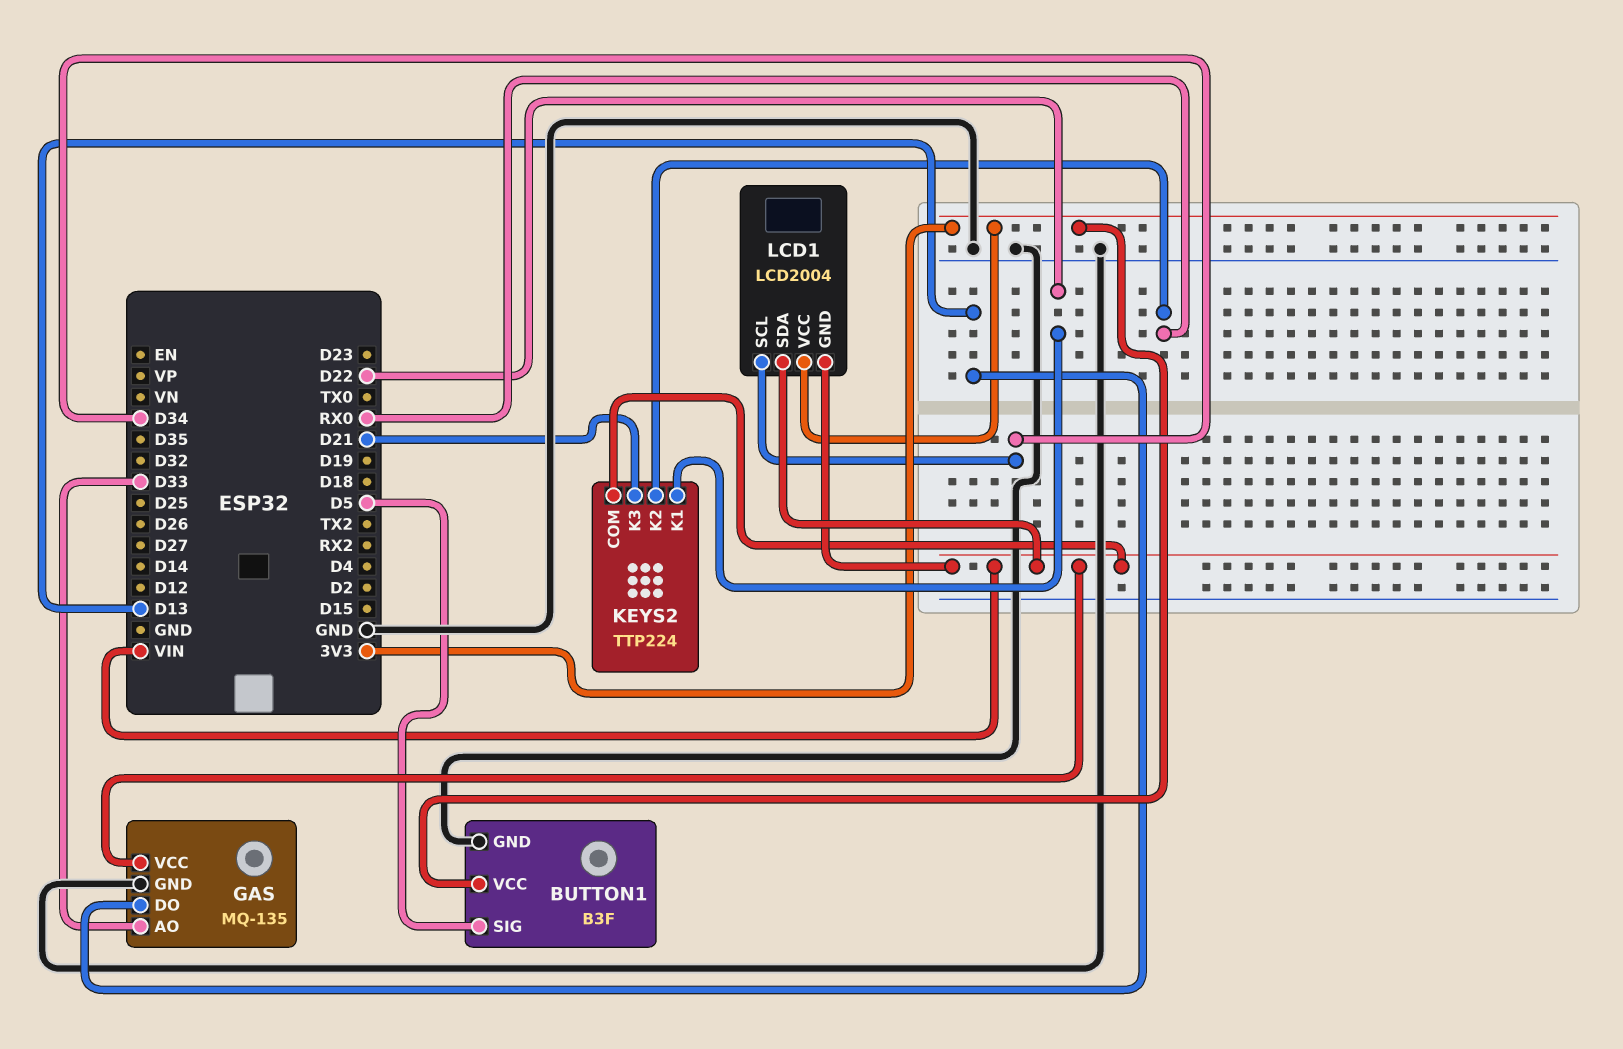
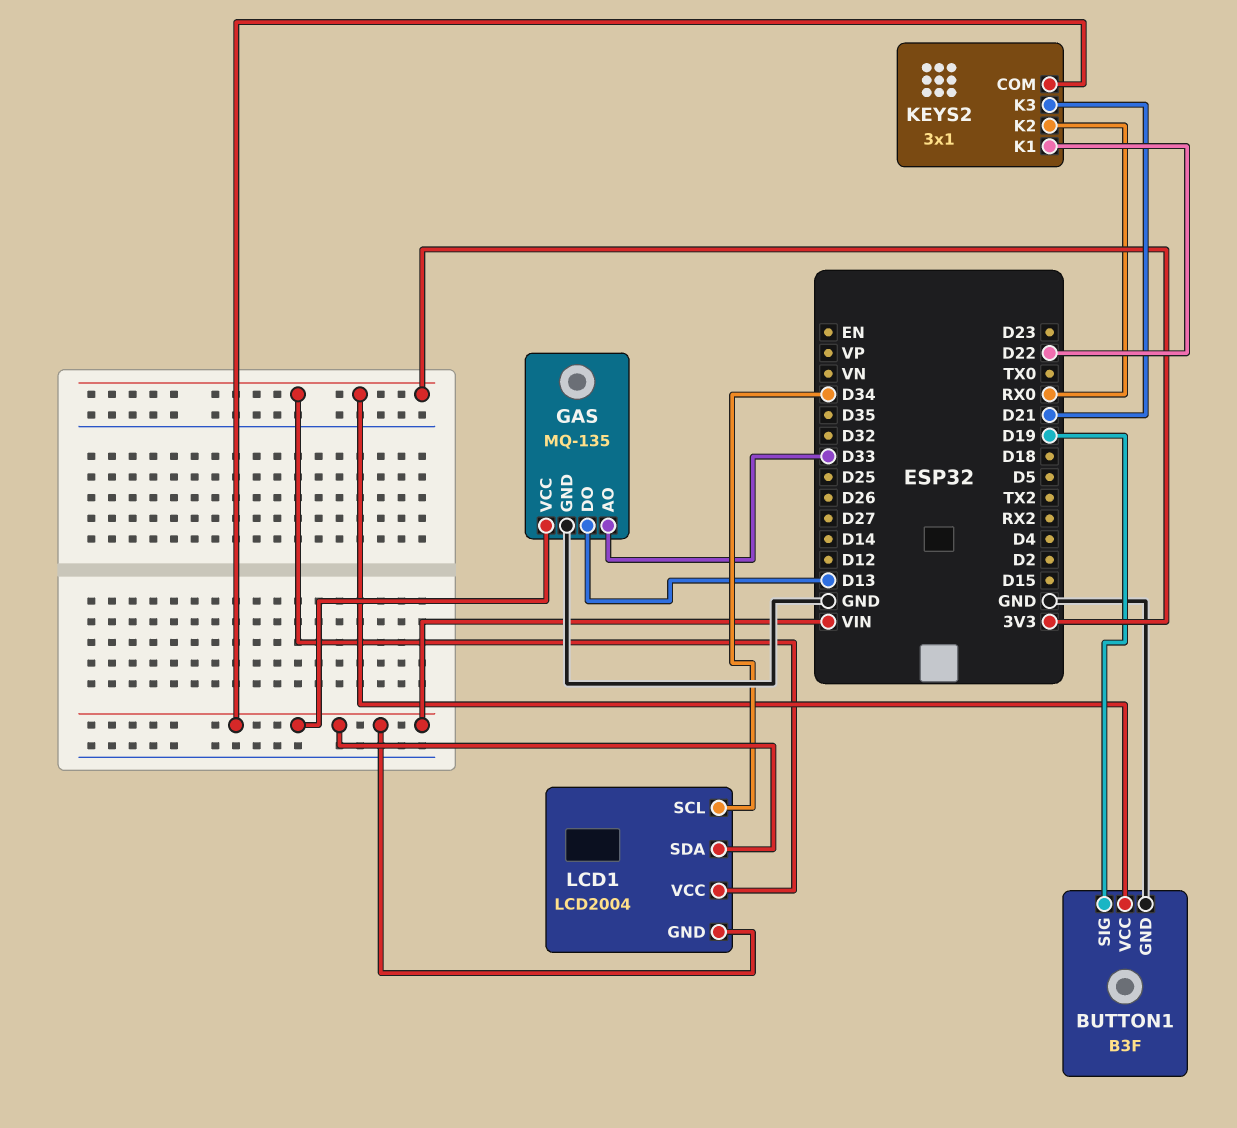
BUTTON1 pin SIG: D5 -> D19
KEYS2: TTP224 -> 3x1

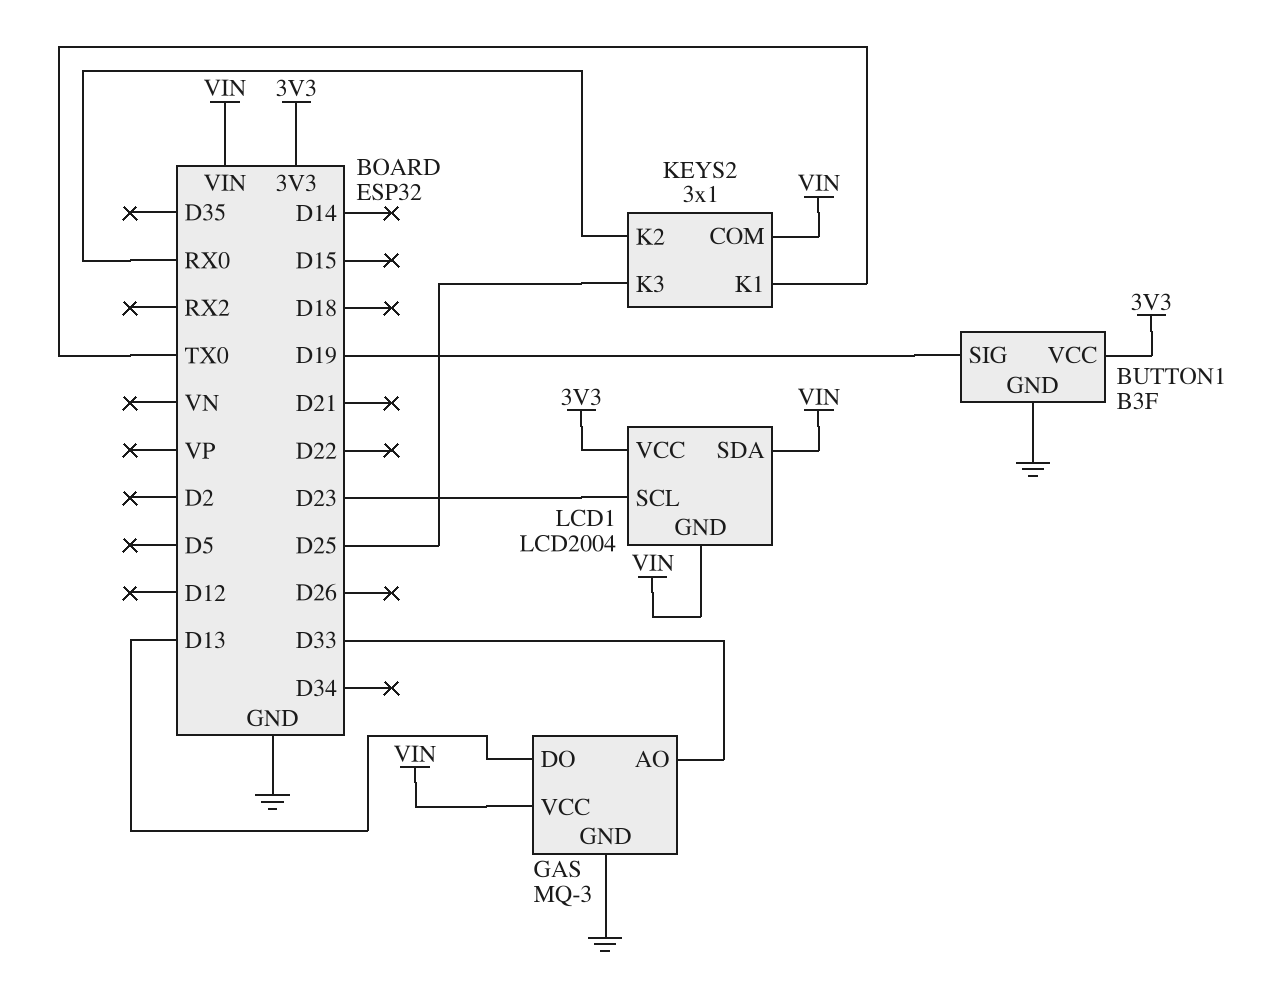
GAS: MQ-135 -> MQ-3
KEYS2 pin K1: D22 -> TX0
KEYS2 pin K3: D21 -> D25
LCD1 pin SCL: D34 -> D23

